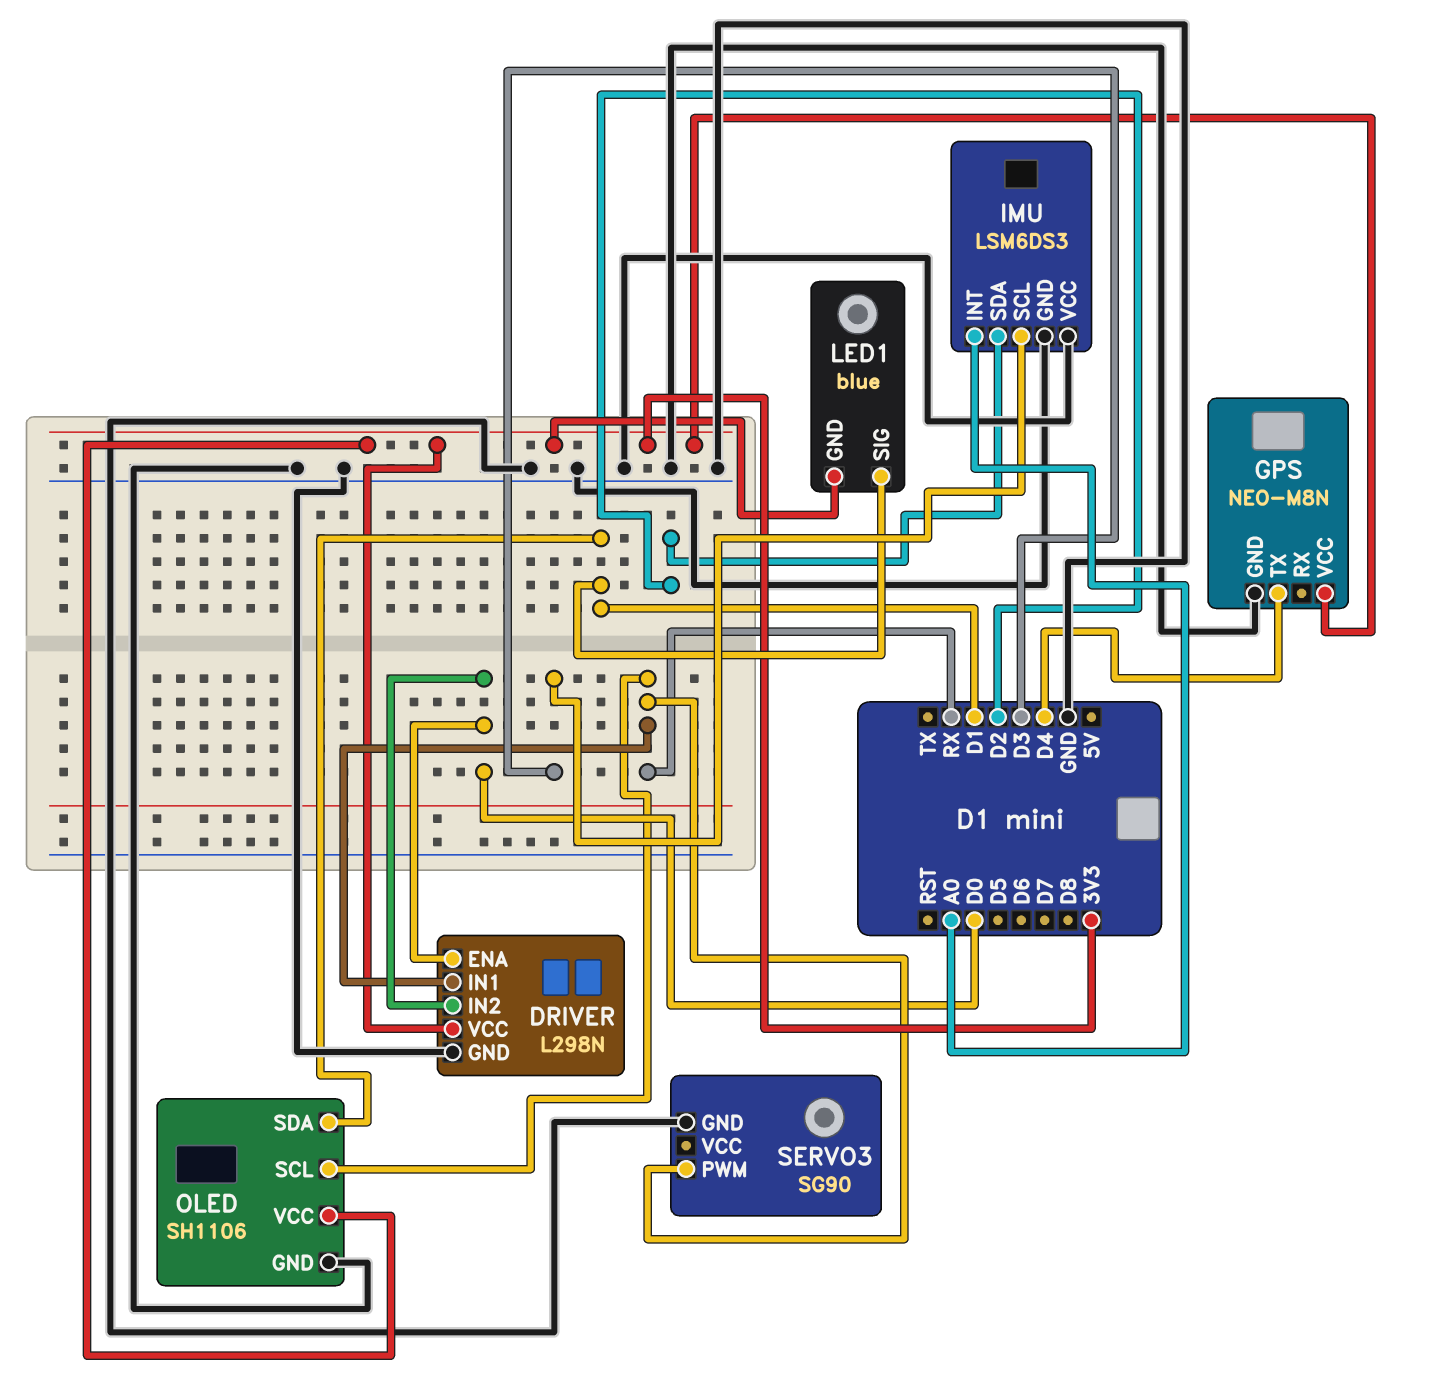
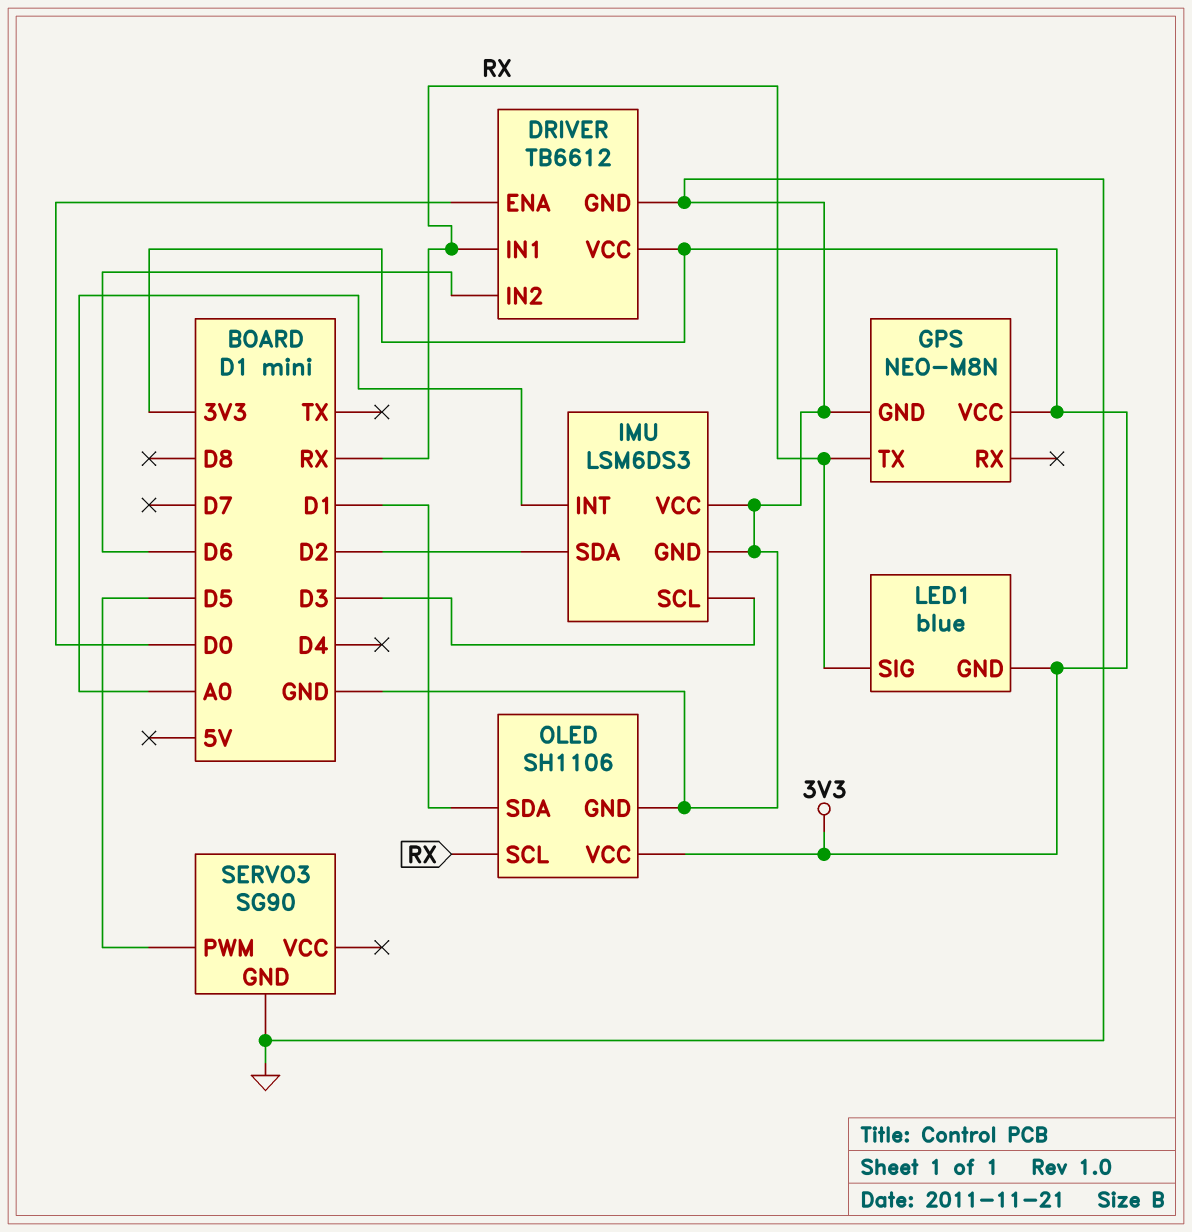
DRIVER: L298N -> TB6612
DRIVER pin IN2: D0 -> D6
GPS pin TX: D4 -> RX
LED1 pin SIG: D1 -> RX
SERVO3 pin PWM: RX -> D5

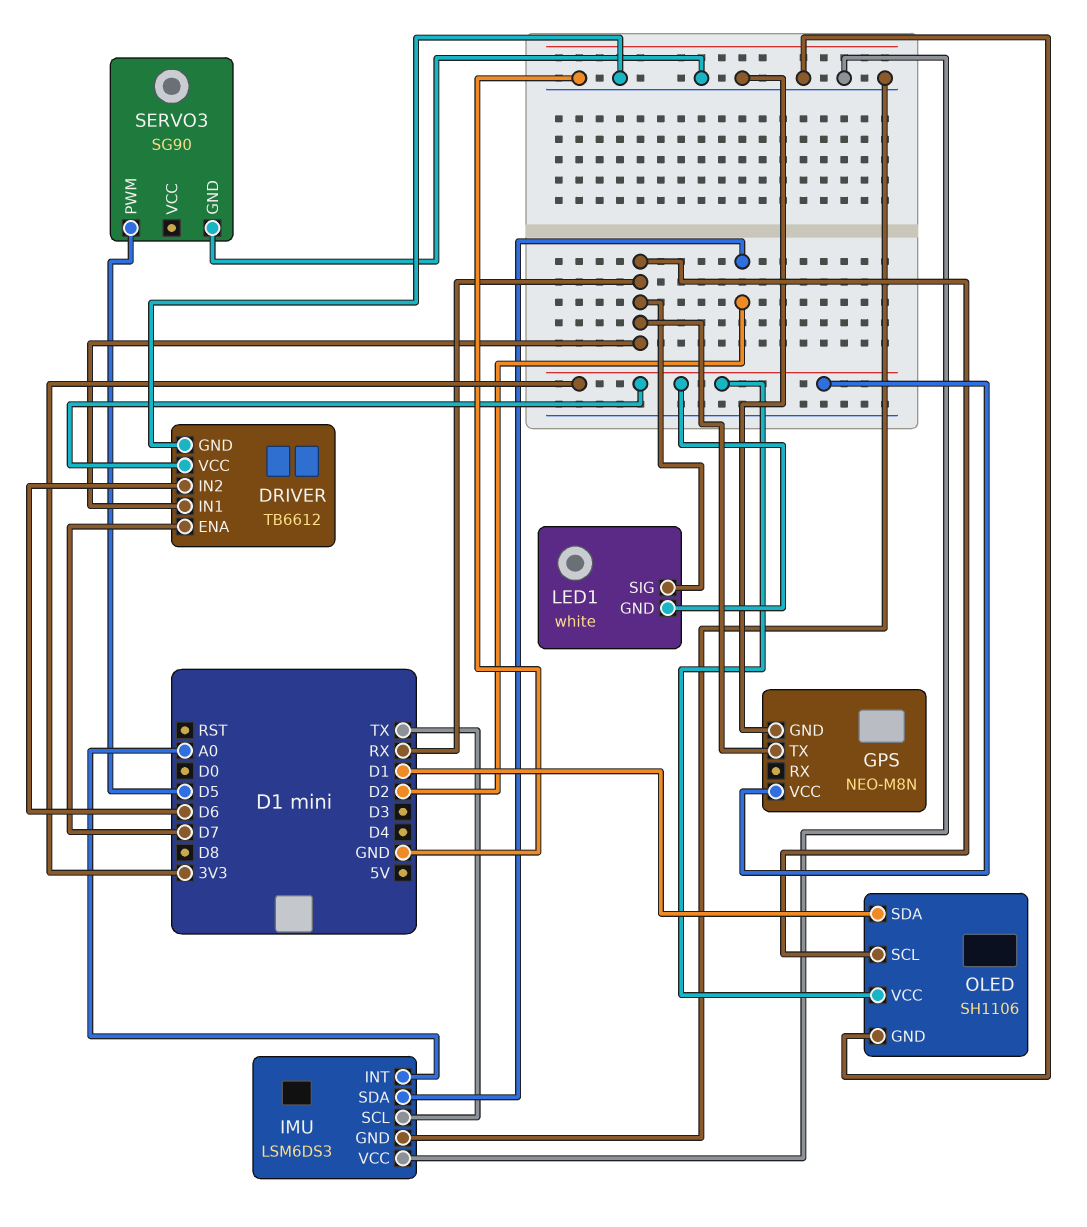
DRIVER pin ENA: D0 -> D7
IMU pin SCL: D3 -> TX
LED1: blue -> white

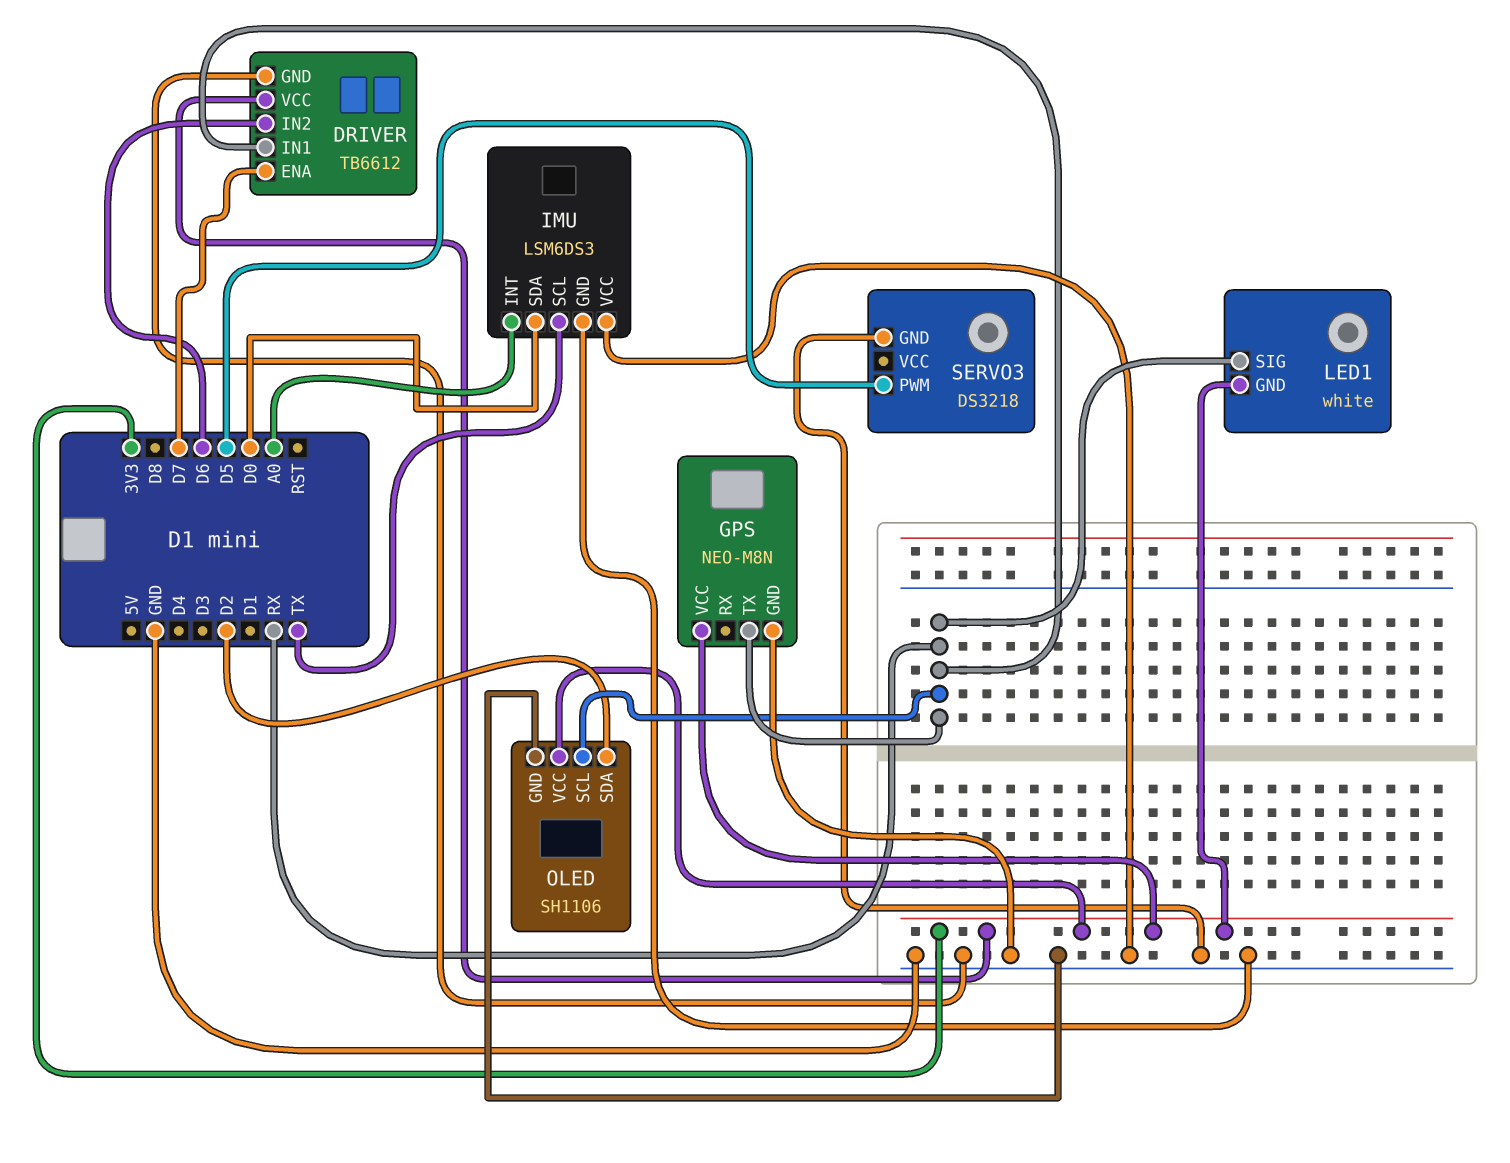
IMU pin SDA: D2 -> D0
OLED pin SDA: D1 -> D2
SERVO3: SG90 -> DS3218

